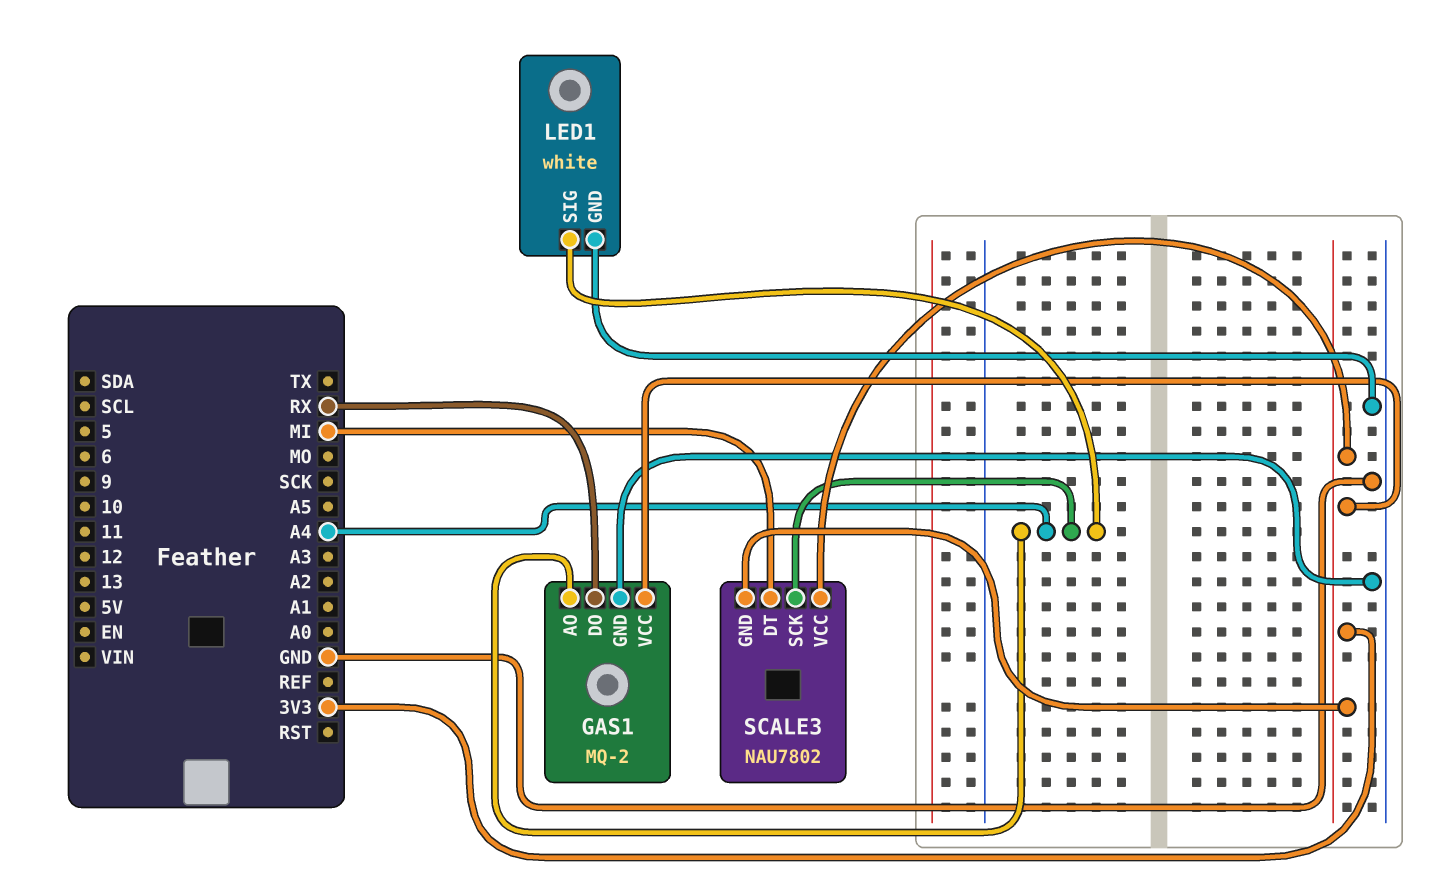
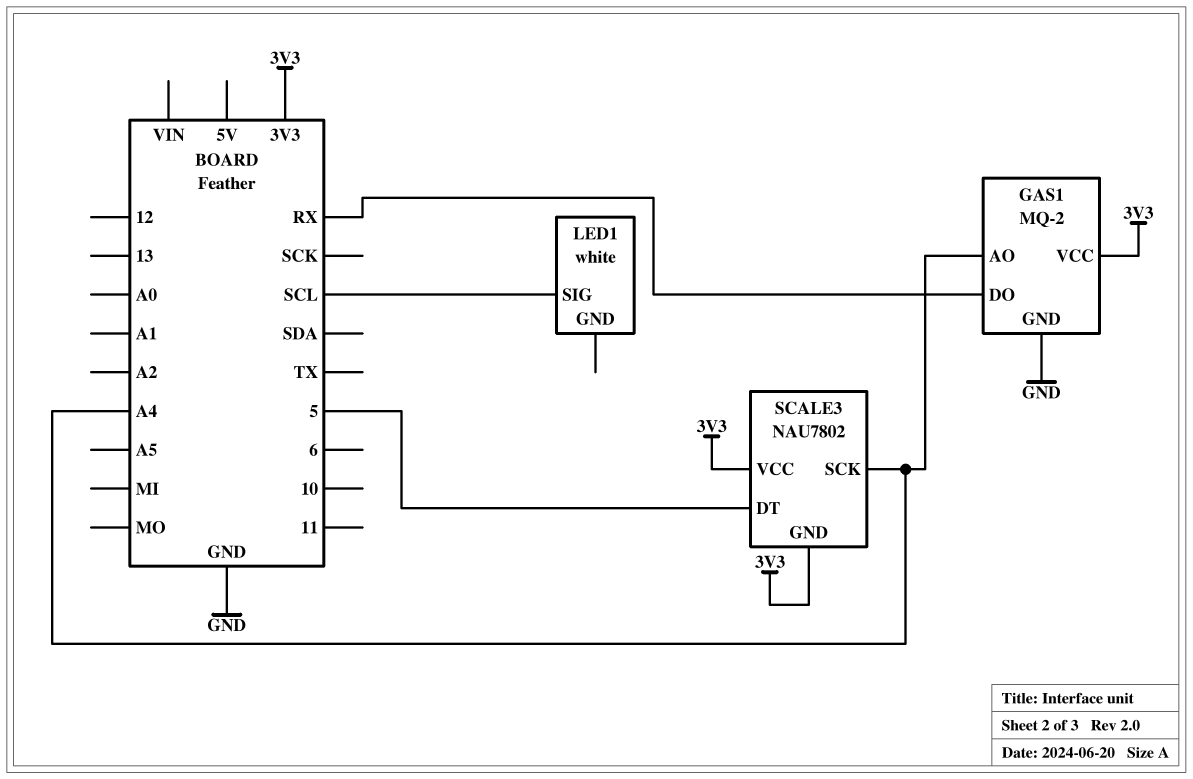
LED1 pin GND: GND -> none
LED1 pin SIG: A4 -> SCL
SCALE3 pin DT: MI -> 5

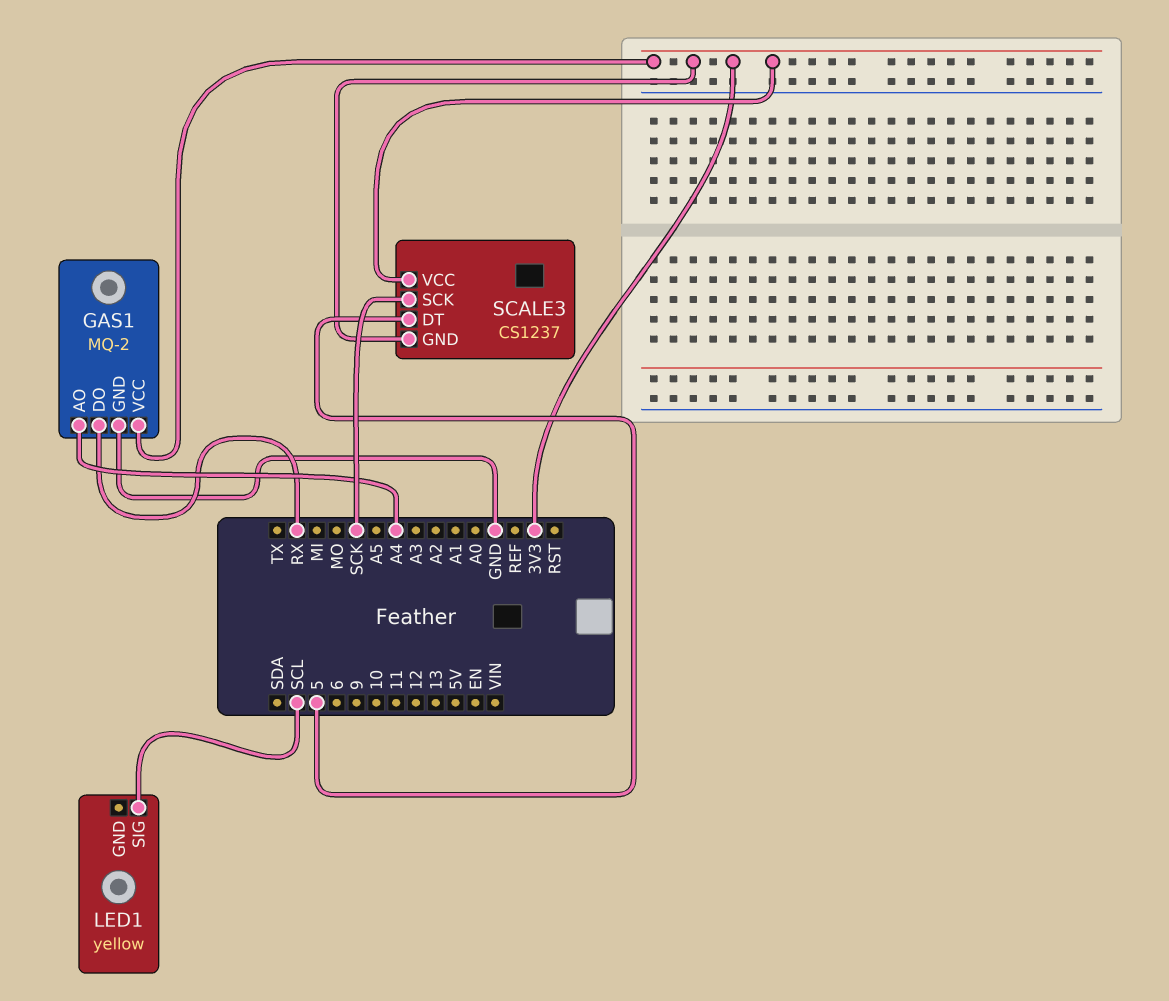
LED1: white -> yellow
SCALE3: NAU7802 -> CS1237
SCALE3 pin SCK: A4 -> SCK

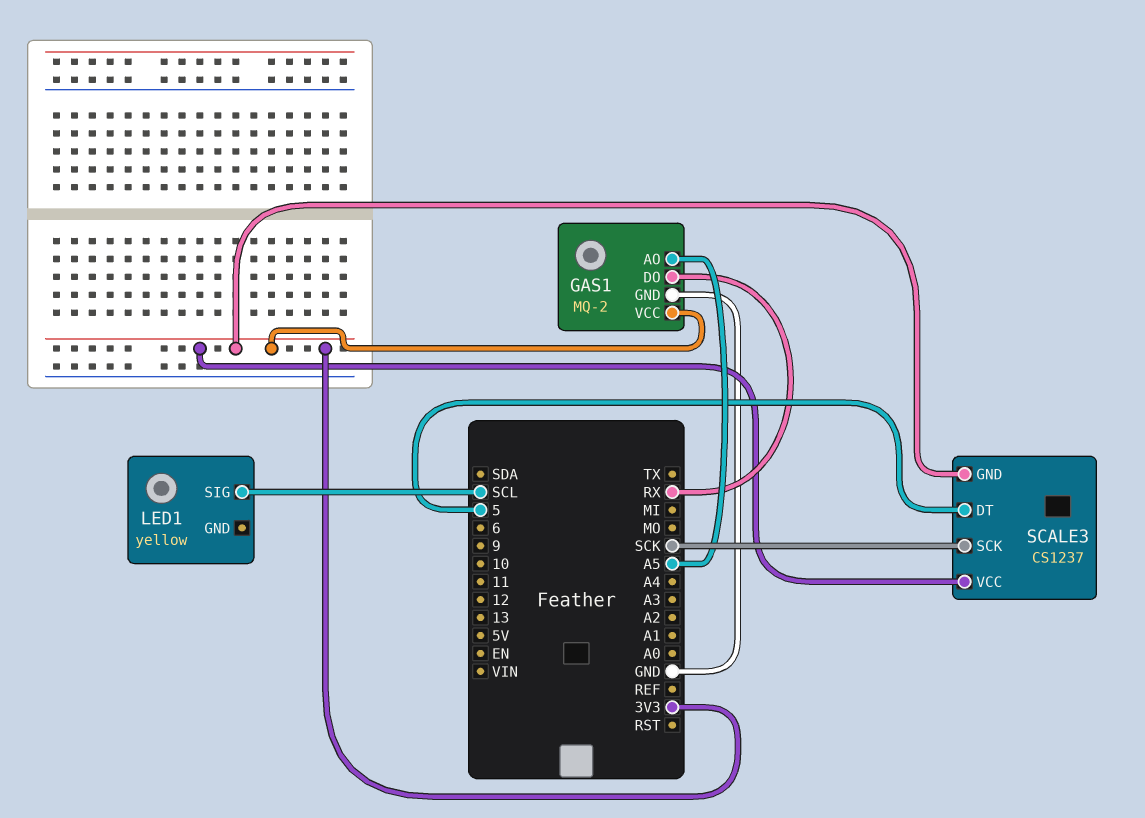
GAS1 pin AO: A4 -> A5

